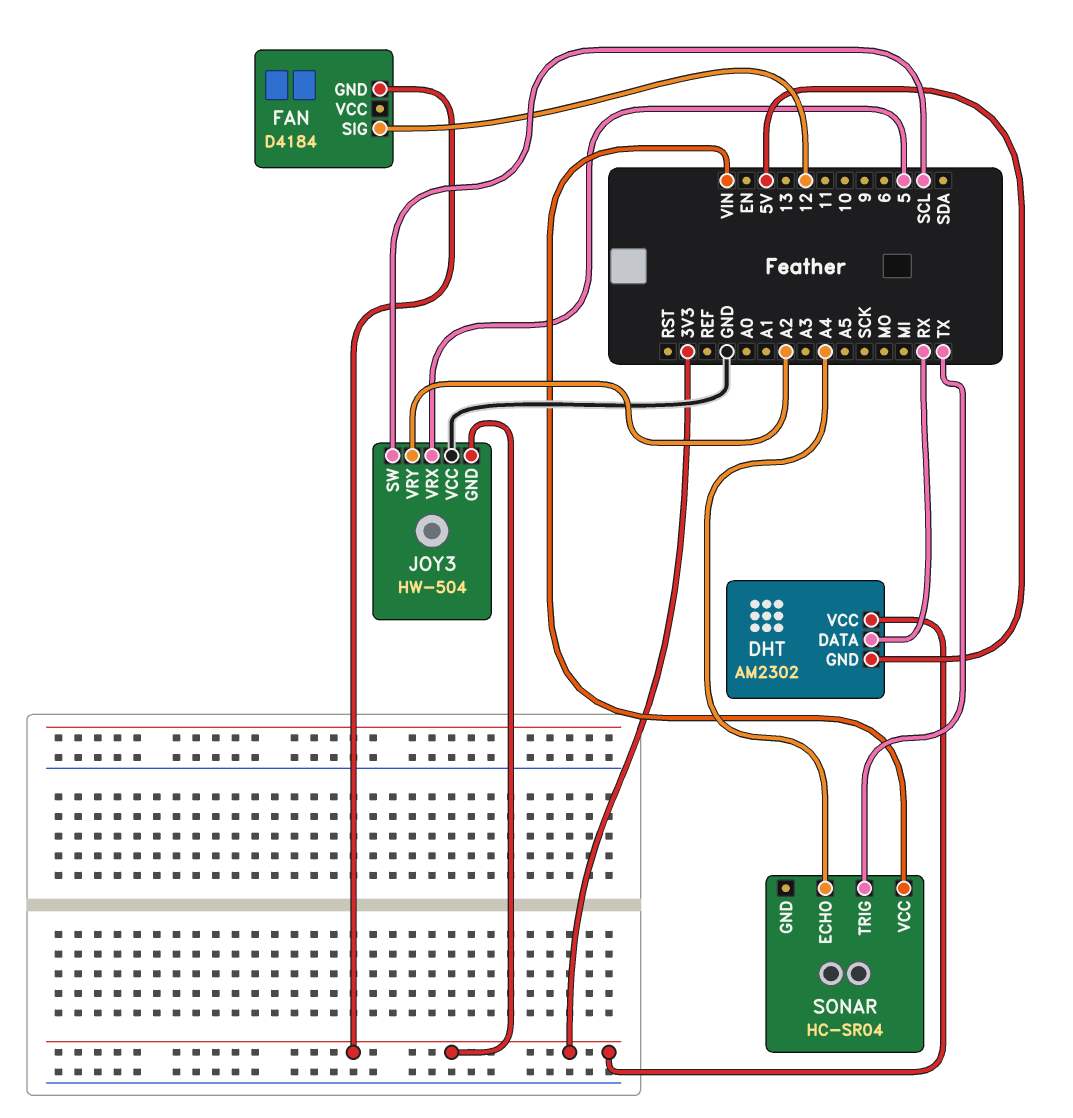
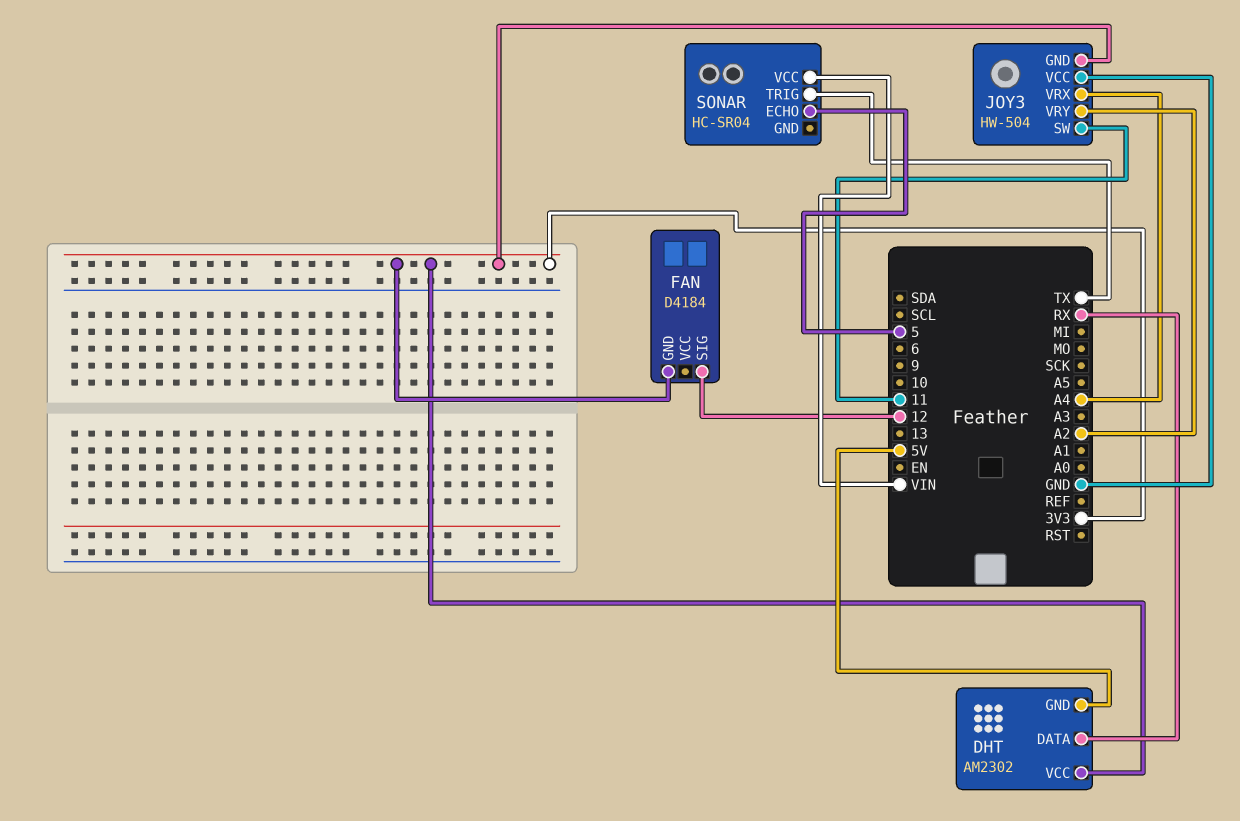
JOY3 pin SW: SCL -> 11
JOY3 pin VRX: 5 -> A4
SONAR pin ECHO: A4 -> 5

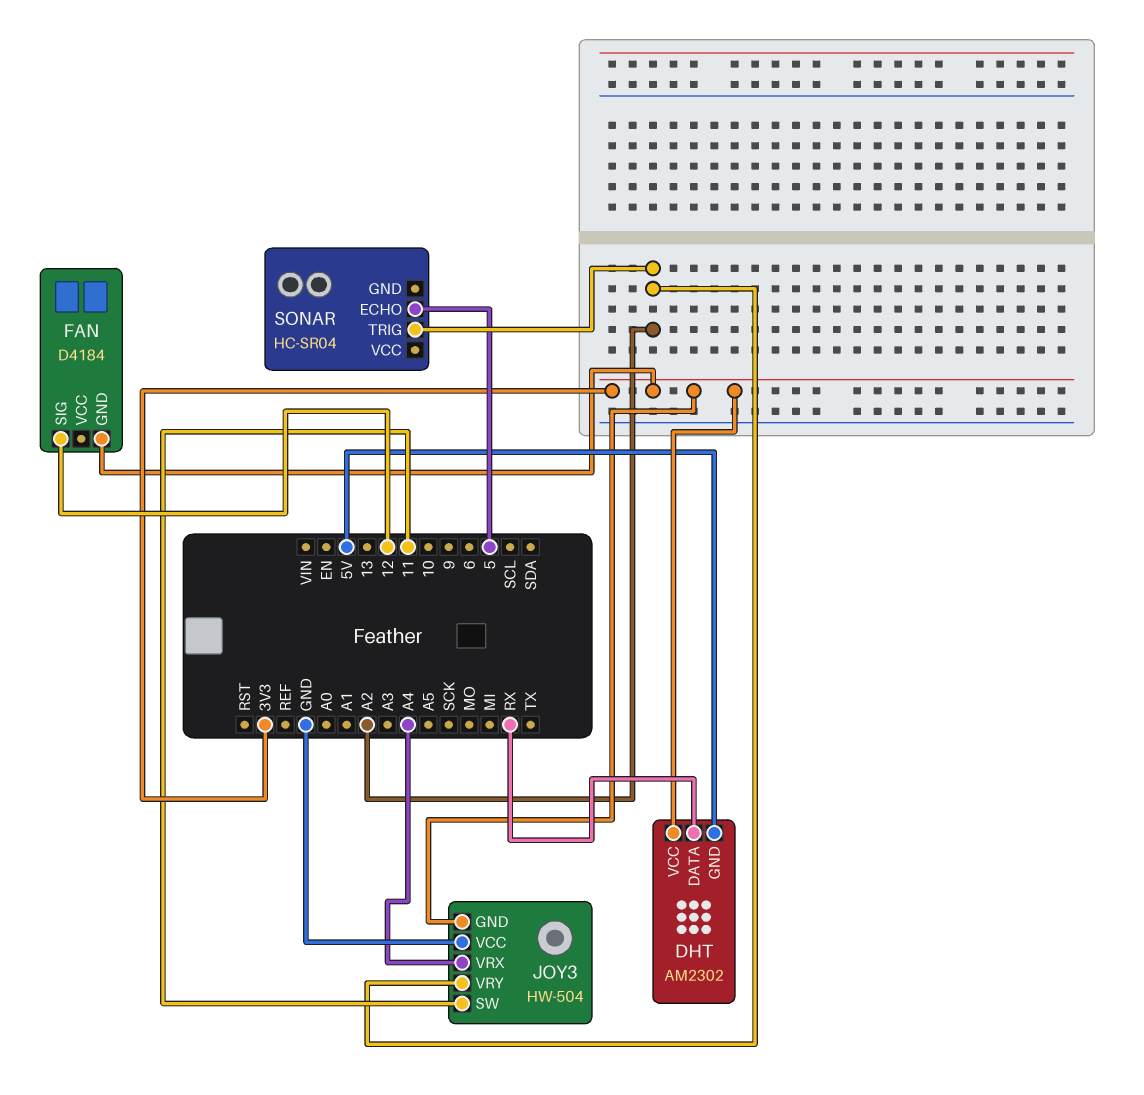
SONAR pin TRIG: TX -> A2
SONAR pin VCC: VIN -> none

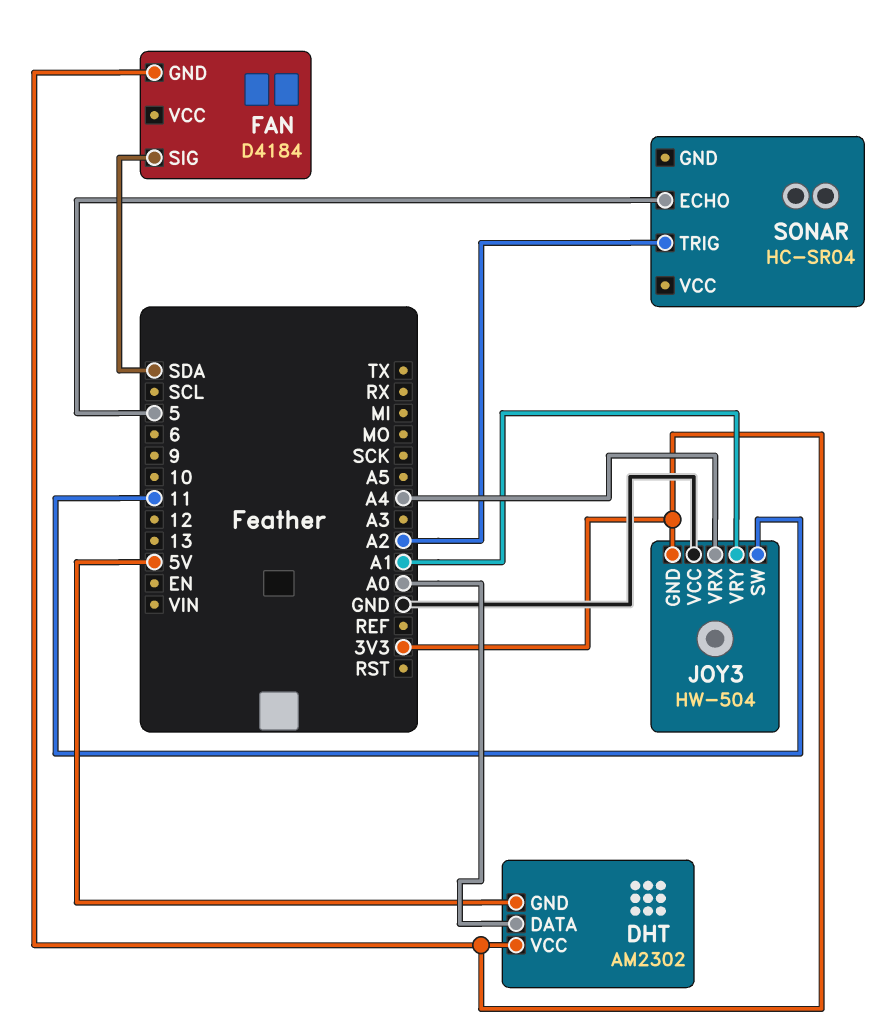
DHT pin DATA: RX -> A0
FAN pin SIG: 12 -> SDA
JOY3 pin VRY: A2 -> A1

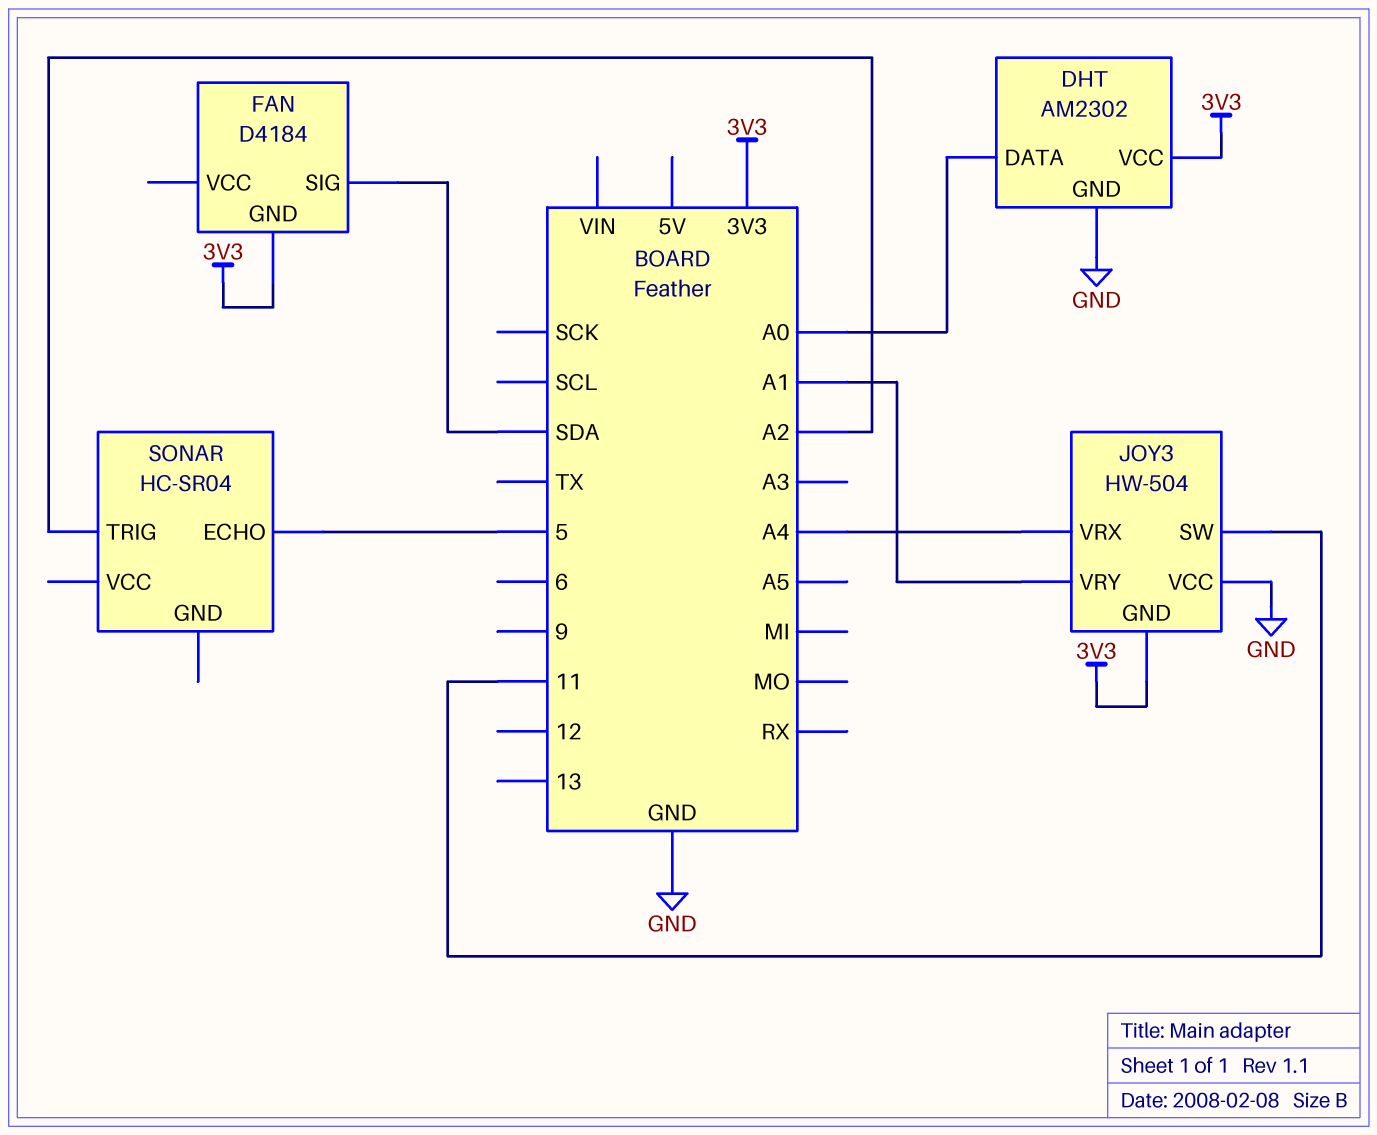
DHT pin GND: 5V -> GND

